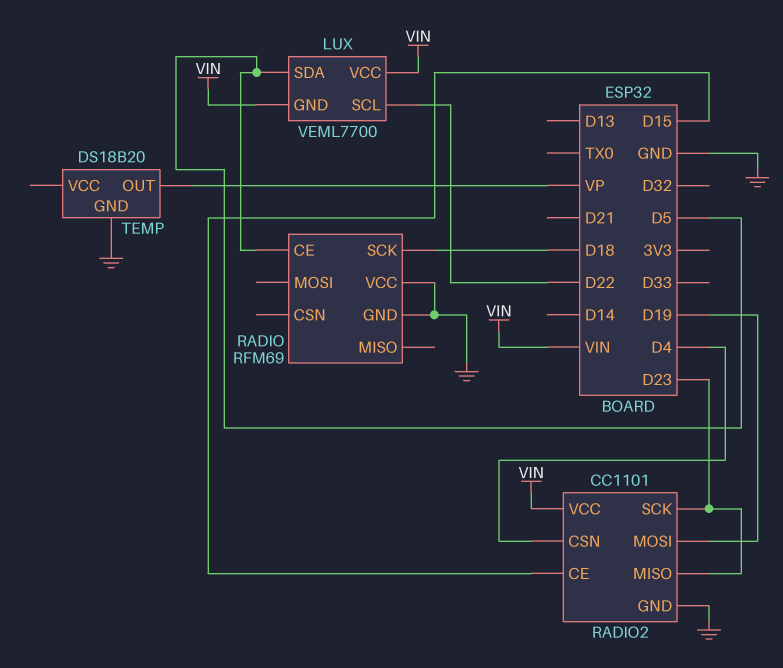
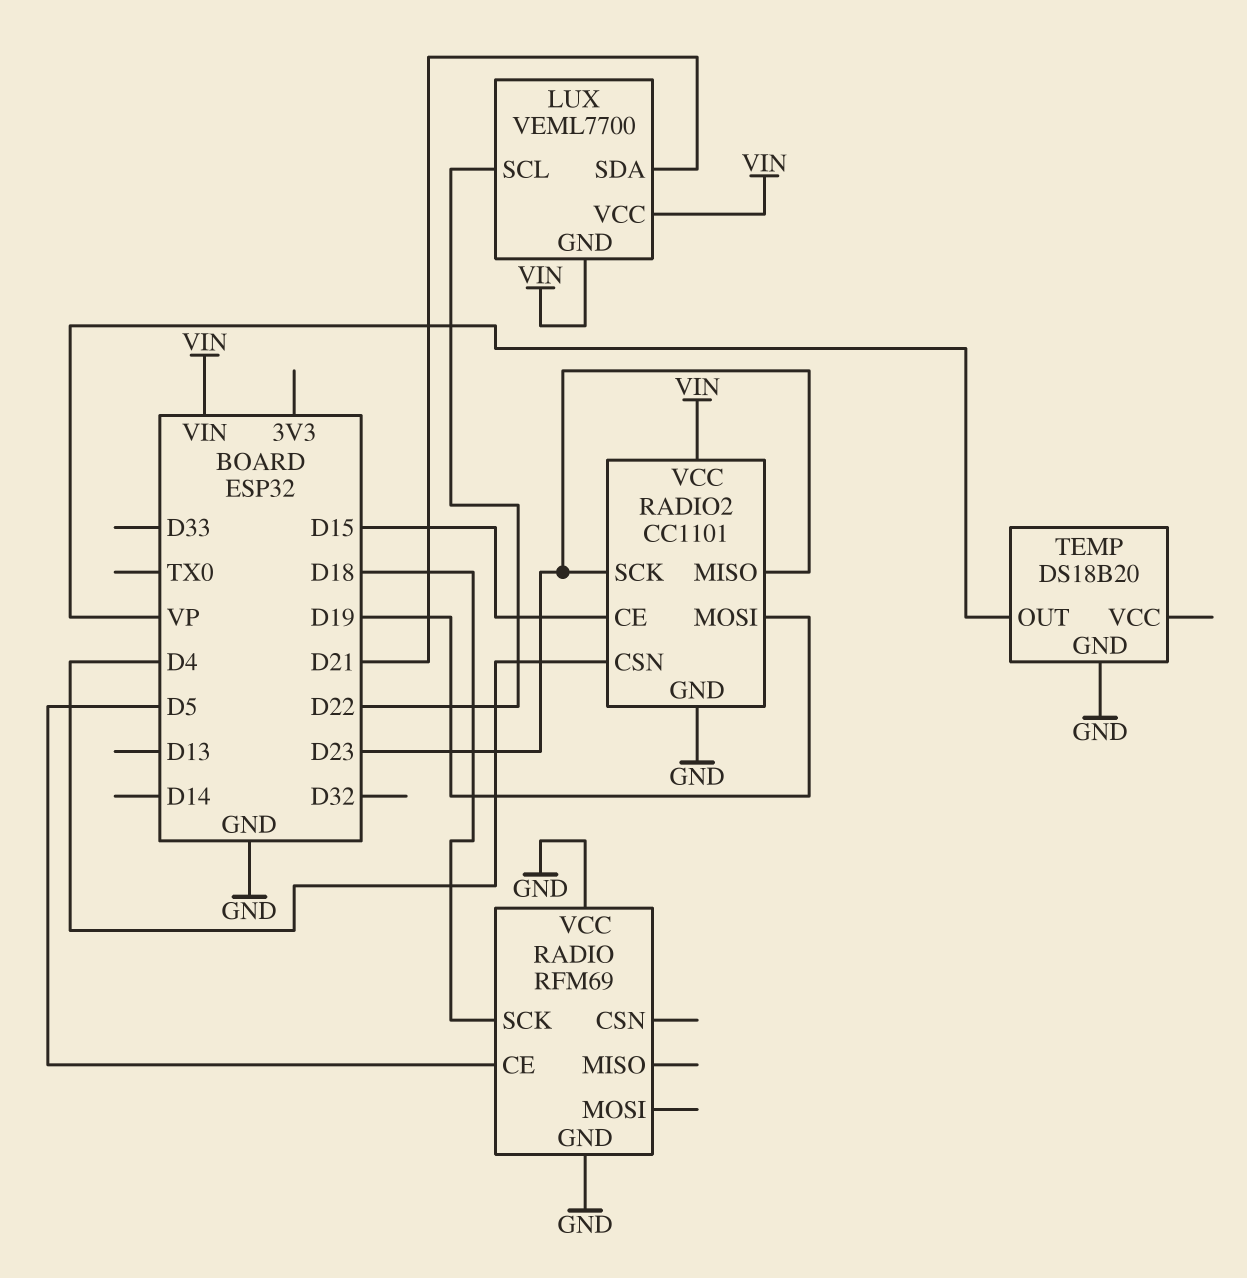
LUX pin SDA: D5 -> D21

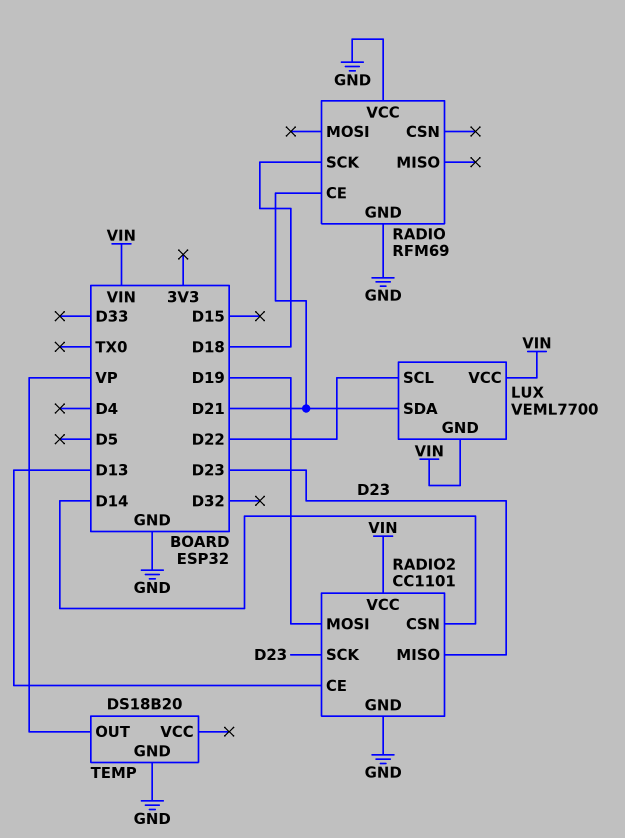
RADIO pin CE: D5 -> D21
RADIO2 pin CE: D15 -> D13
RADIO2 pin CSN: D4 -> D14

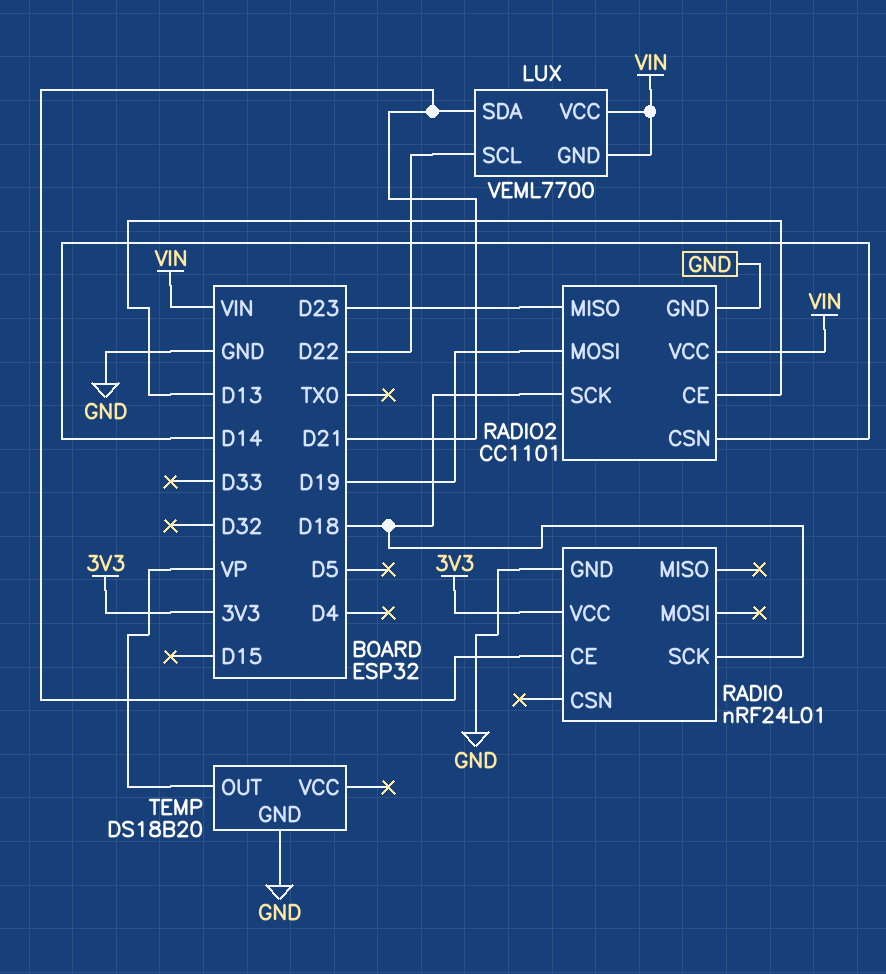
RADIO: RFM69 -> nRF24L01
RADIO pin VCC: GND -> 3V3
RADIO2 pin SCK: D23 -> D18

